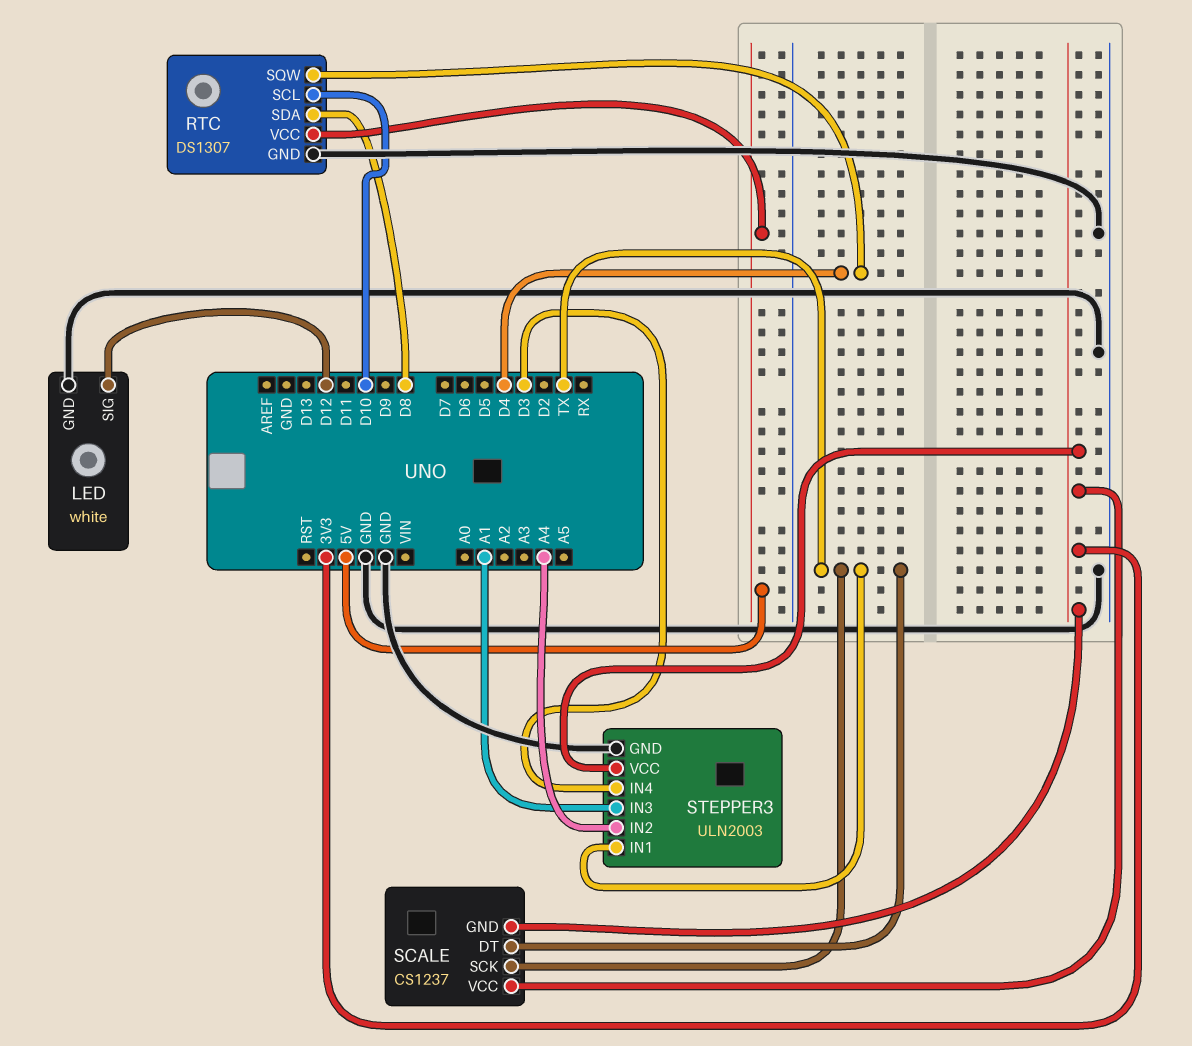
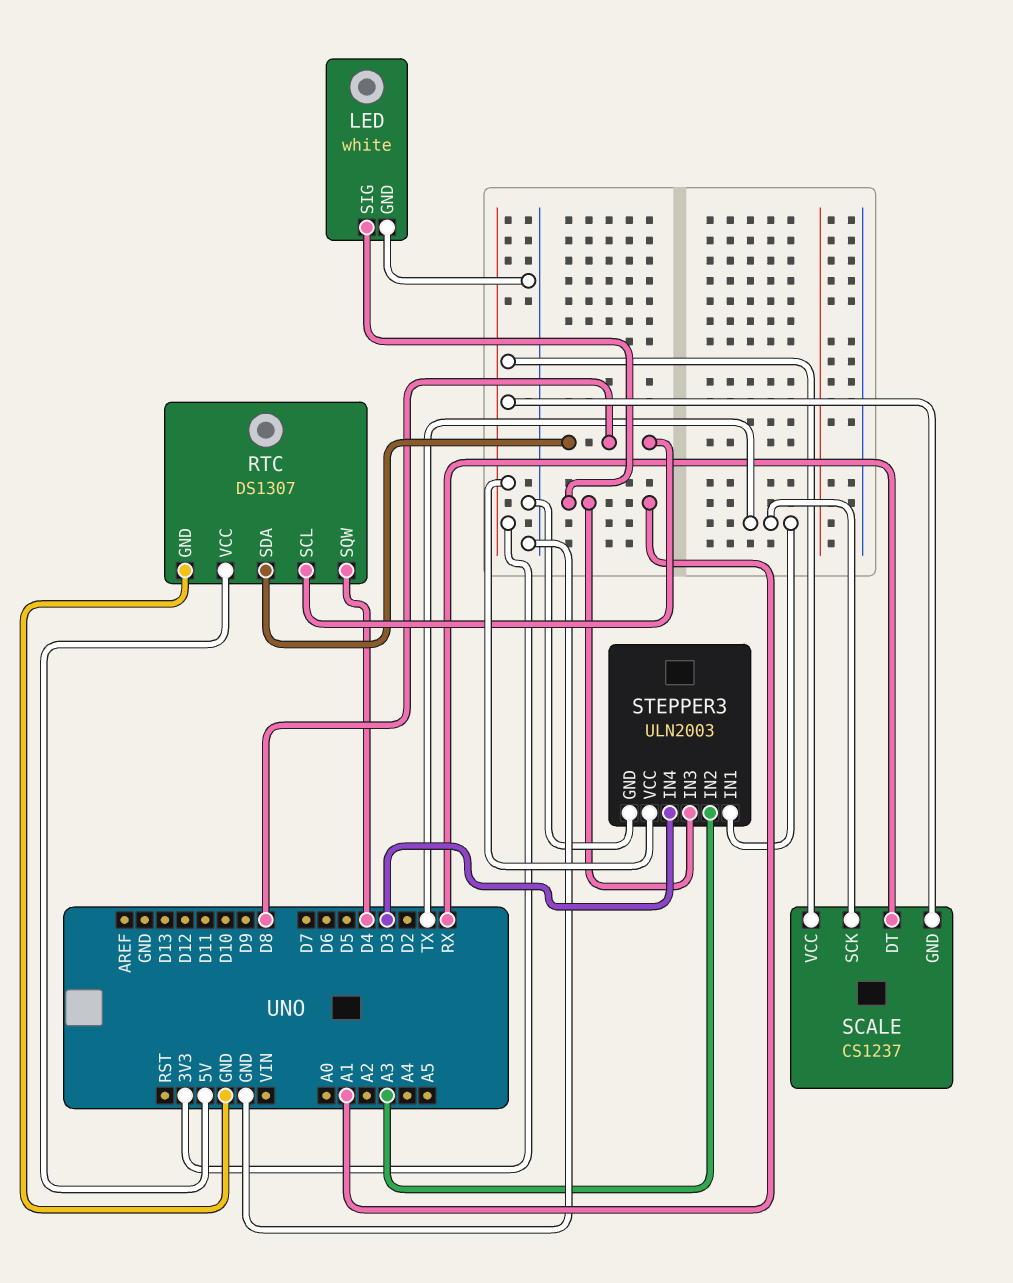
LED pin SIG: D12 -> A1
RTC pin SCL: D10 -> D8
SCALE pin DT: TX -> RX
STEPPER3 pin IN2: A4 -> A3

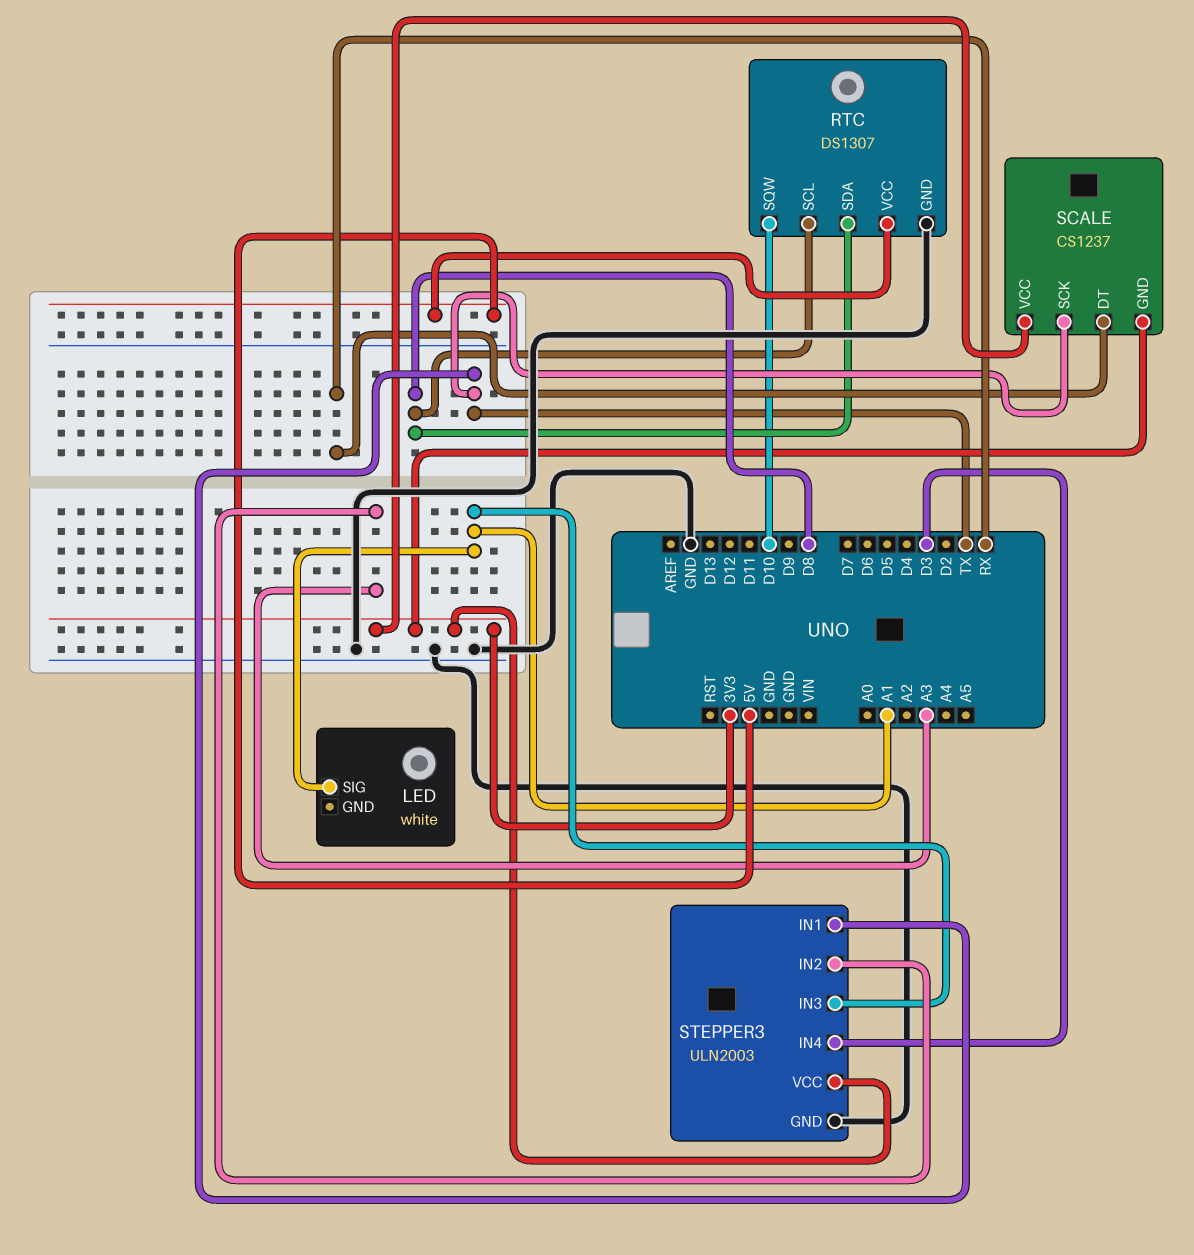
LED pin GND: GND -> none
RTC pin SQW: D4 -> D10

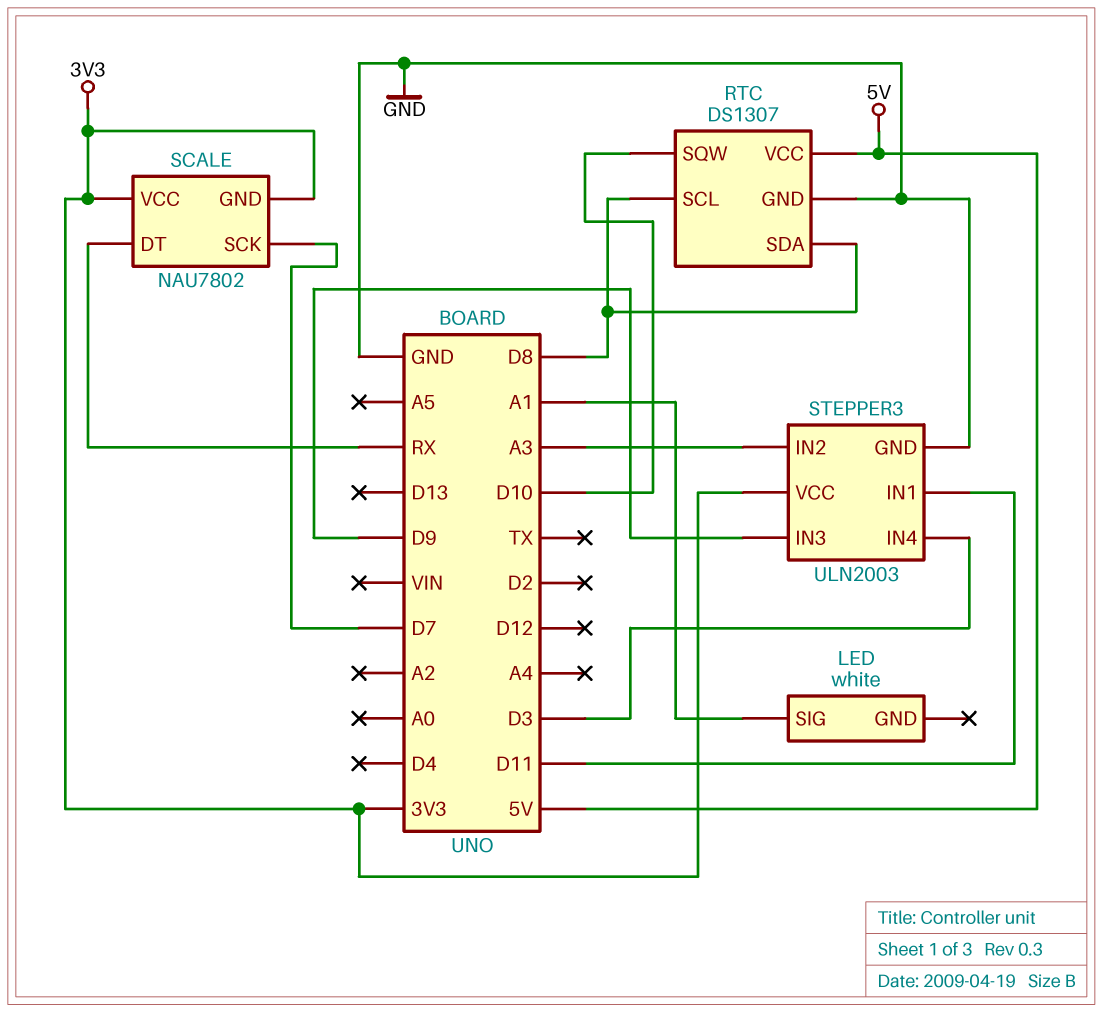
SCALE: CS1237 -> NAU7802
SCALE pin SCK: TX -> D7
STEPPER3 pin IN1: TX -> D11
STEPPER3 pin IN3: A1 -> D9

